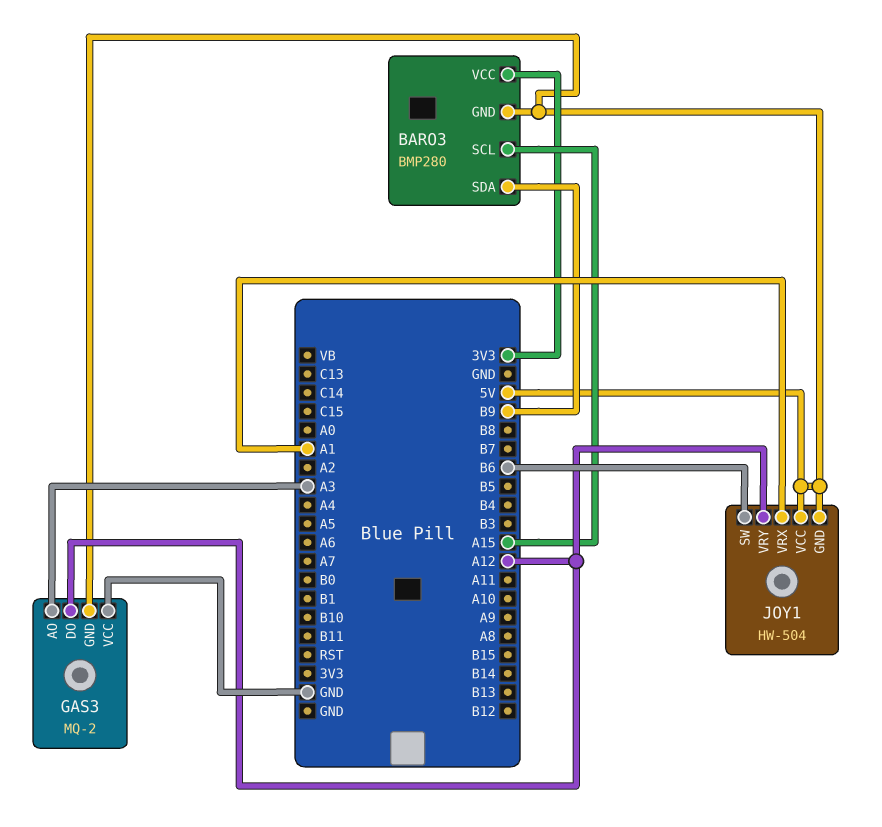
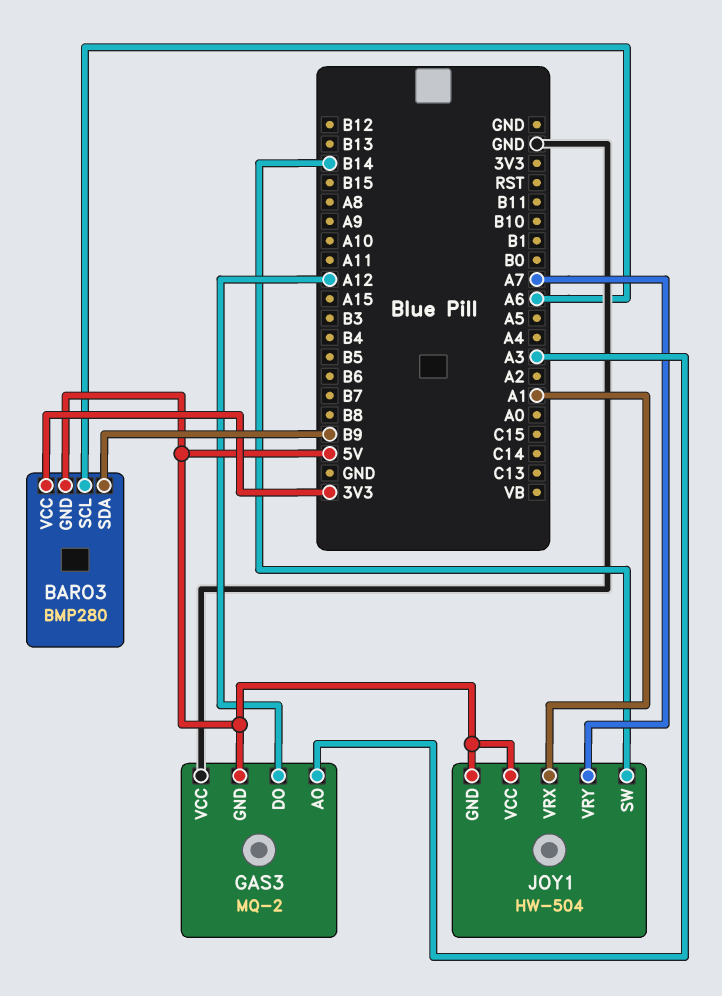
BARO3 pin SCL: A15 -> A6
JOY1 pin SW: B6 -> B14
JOY1 pin VRY: A12 -> A7

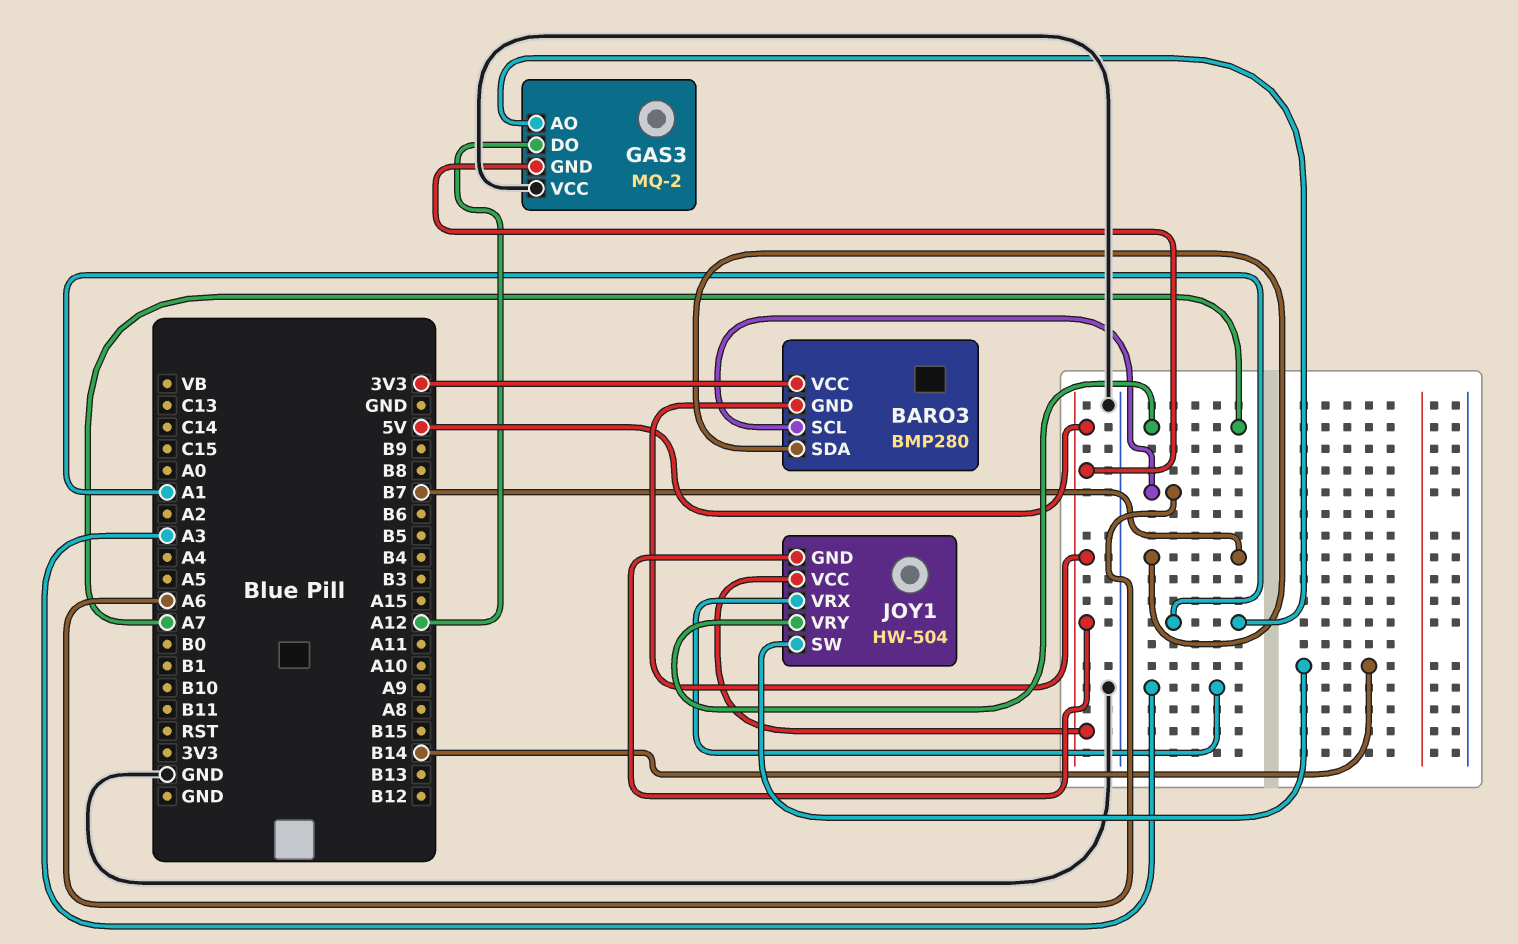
BARO3 pin SDA: B9 -> B7
GAS3 pin AO: A3 -> A1
JOY1 pin VRX: A1 -> A3

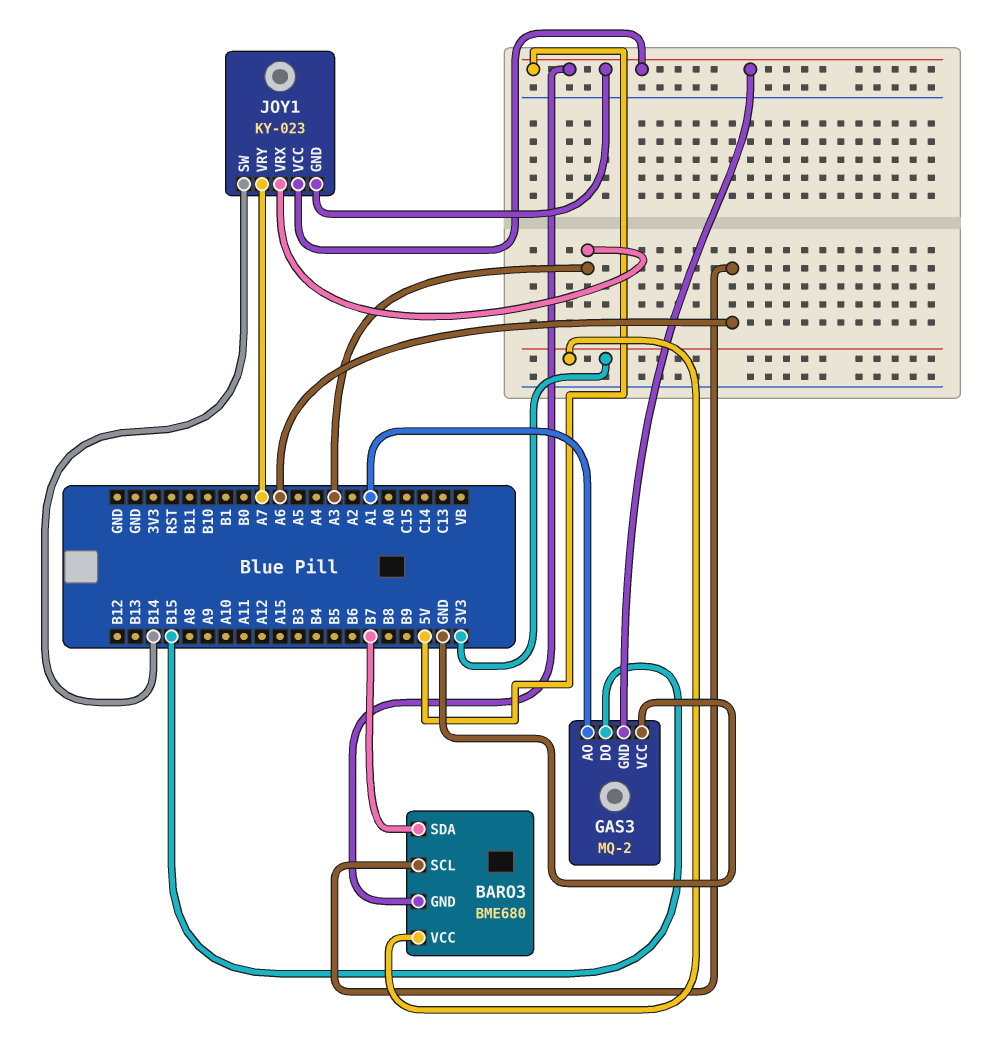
BARO3: BMP280 -> BME680
GAS3 pin DO: A12 -> B15
JOY1: HW-504 -> KY-023

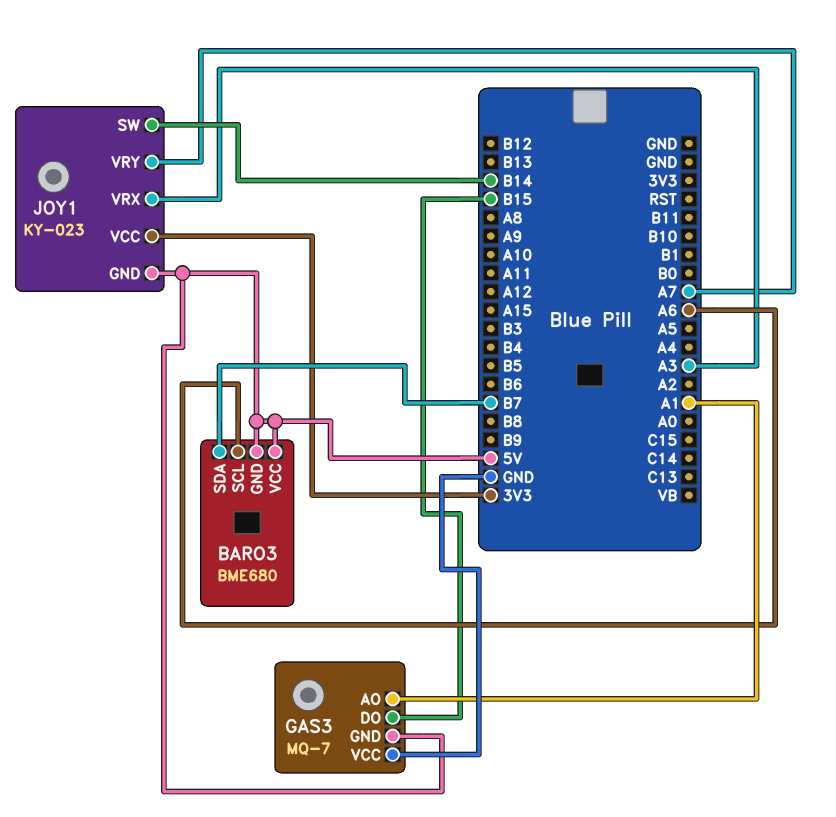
BARO3 pin VCC: 3V3 -> 5V
GAS3: MQ-2 -> MQ-7
JOY1 pin VCC: 5V -> 3V3

